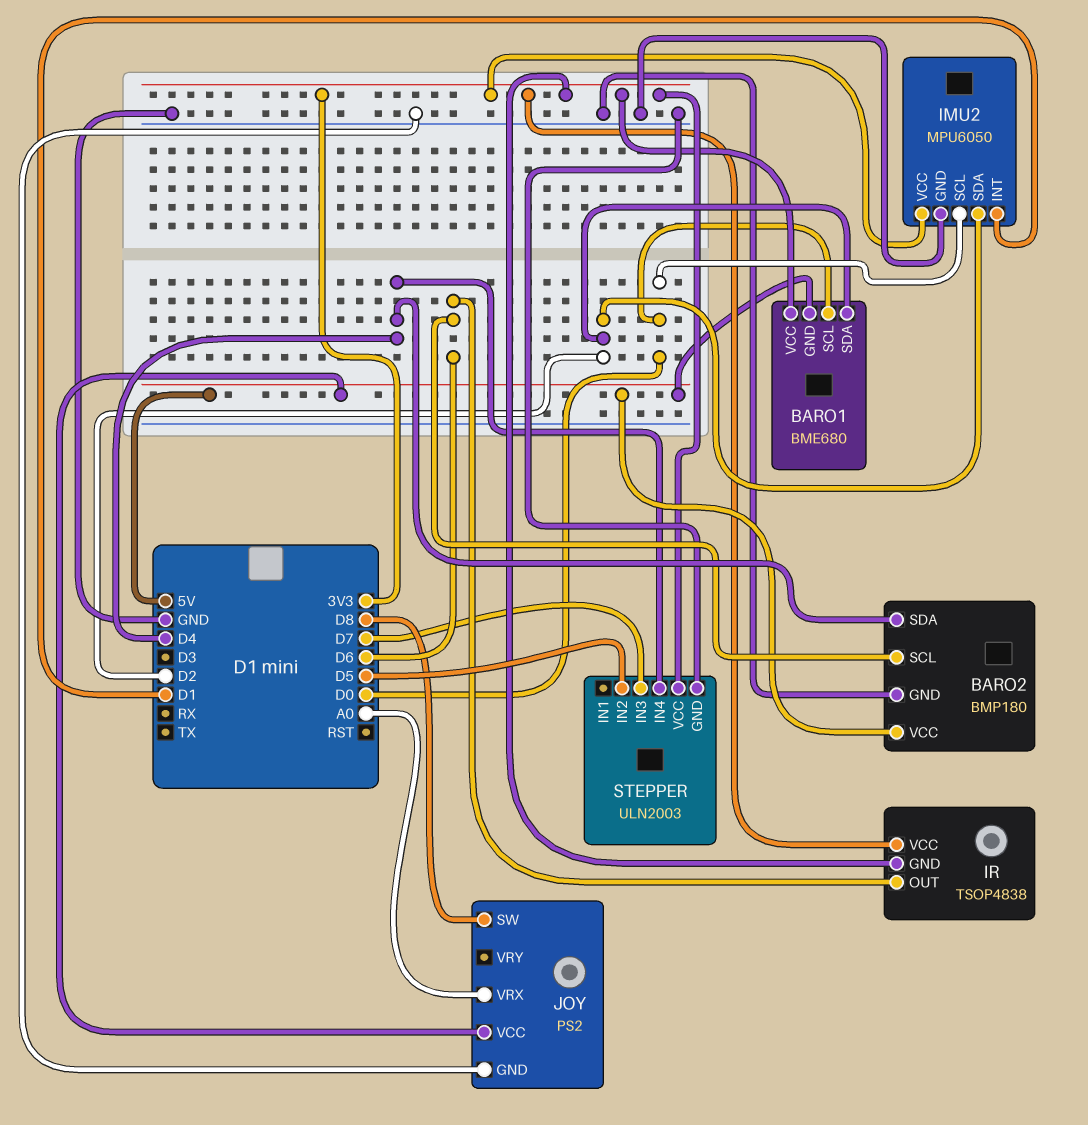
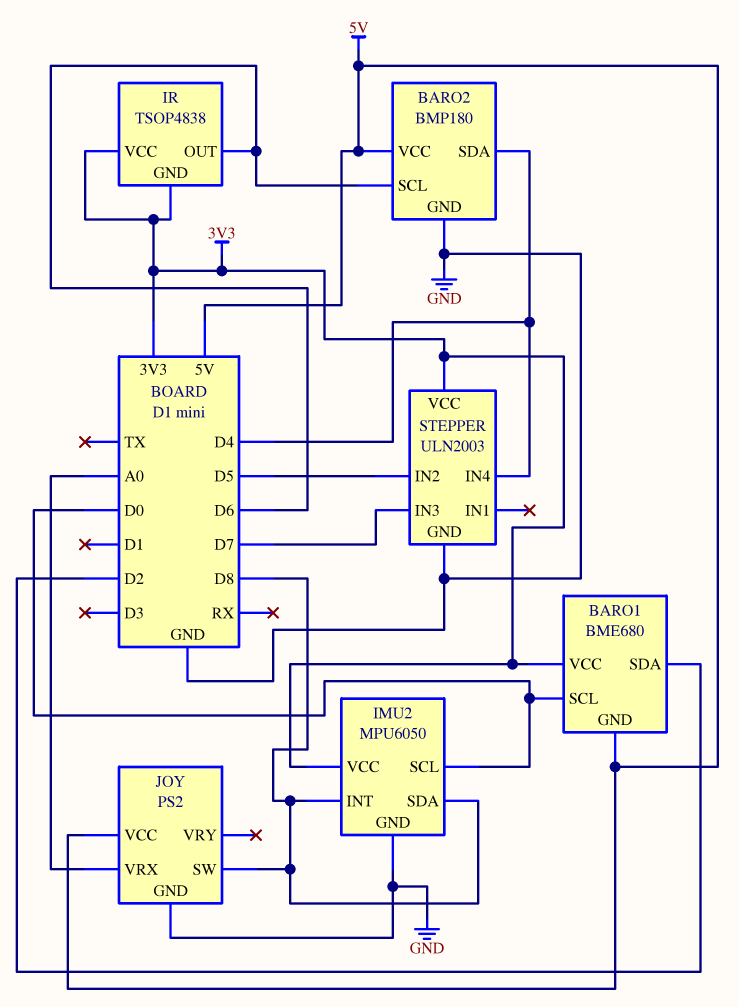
IMU2 pin INT: D1 -> D8
IMU2 pin SDA: D2 -> D8

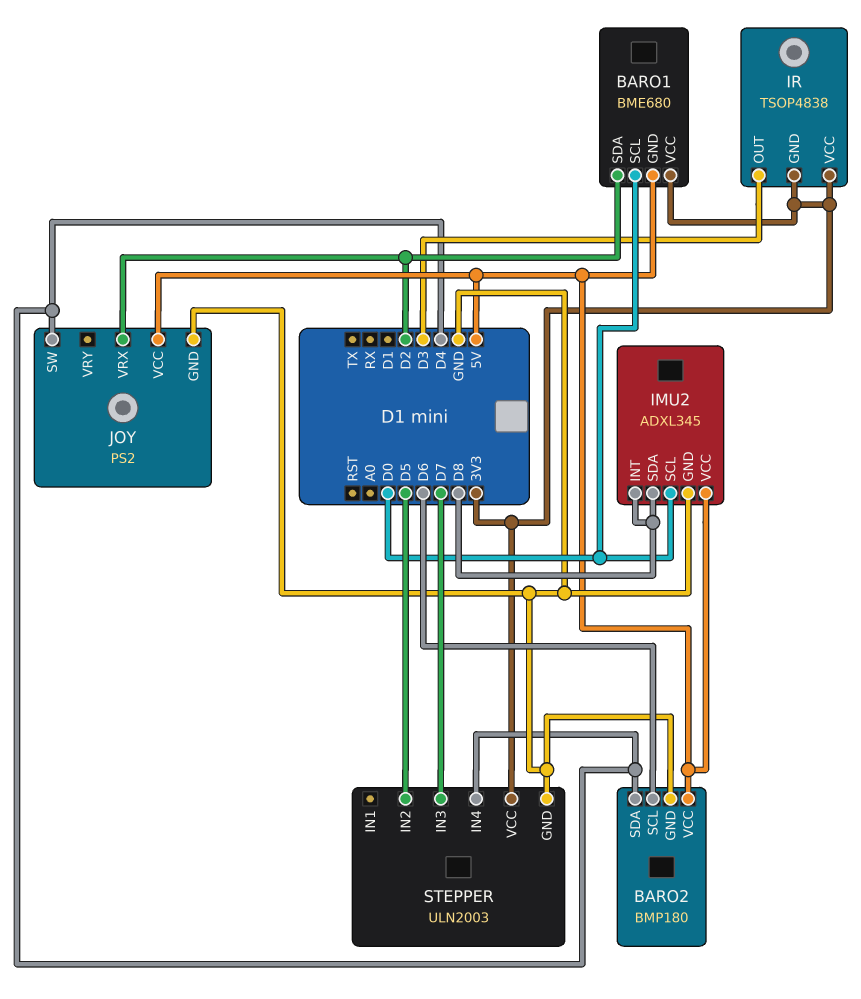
IMU2: MPU6050 -> ADXL345
IMU2 pin VCC: 3V3 -> 5V
IR pin OUT: D6 -> D3
JOY pin SW: D8 -> D4
JOY pin VRX: A0 -> D2

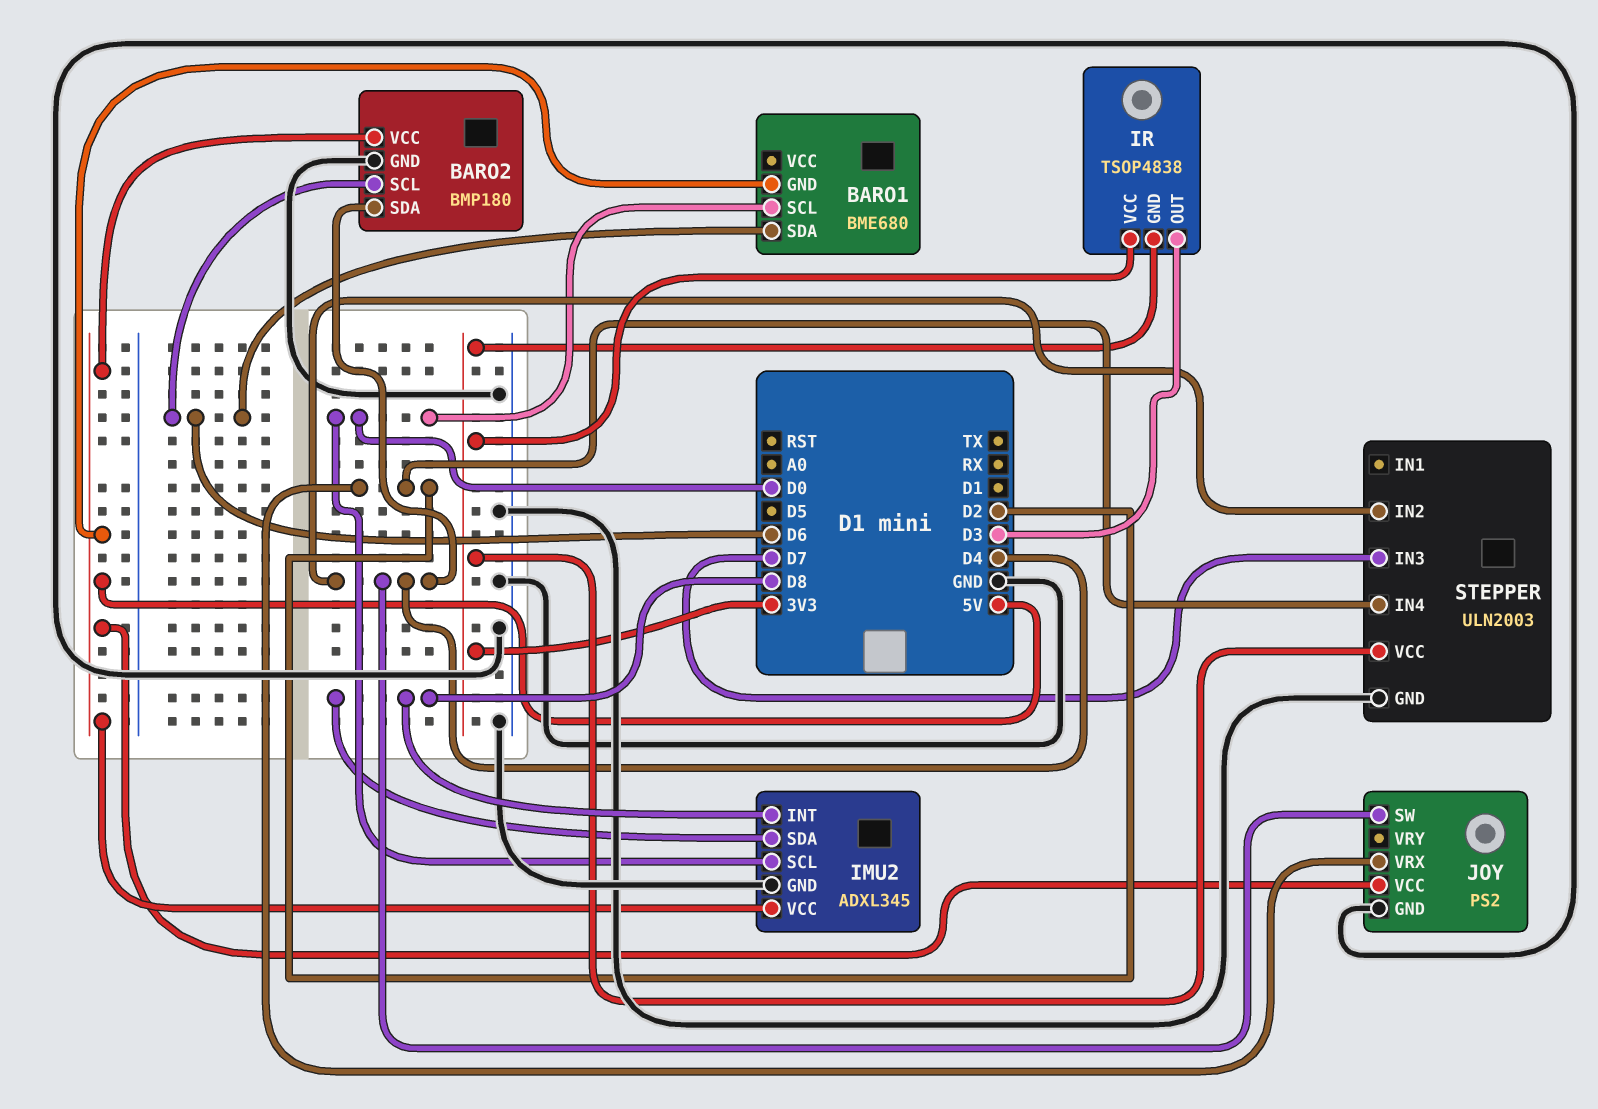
BARO1 pin SDA: D2 -> D6
BARO1 pin VCC: 3V3 -> none
STEPPER pin IN2: D5 -> D4
STEPPER pin IN4: D4 -> D2

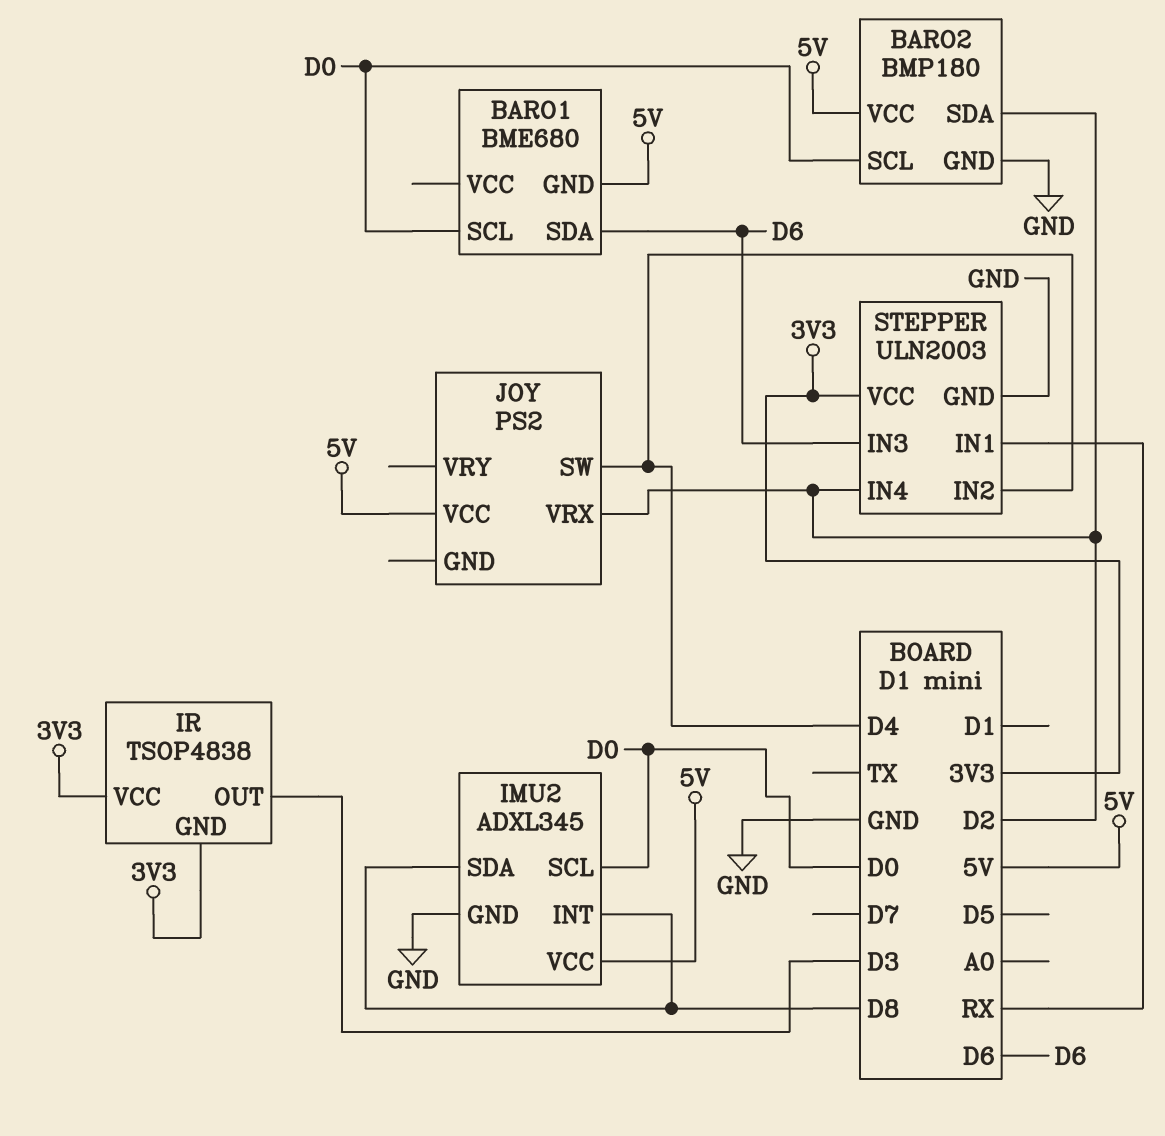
BARO2 pin SCL: D6 -> D0
BARO2 pin SDA: D4 -> D2
JOY pin GND: GND -> none
STEPPER pin IN1: none -> RX
STEPPER pin IN3: D7 -> D6

